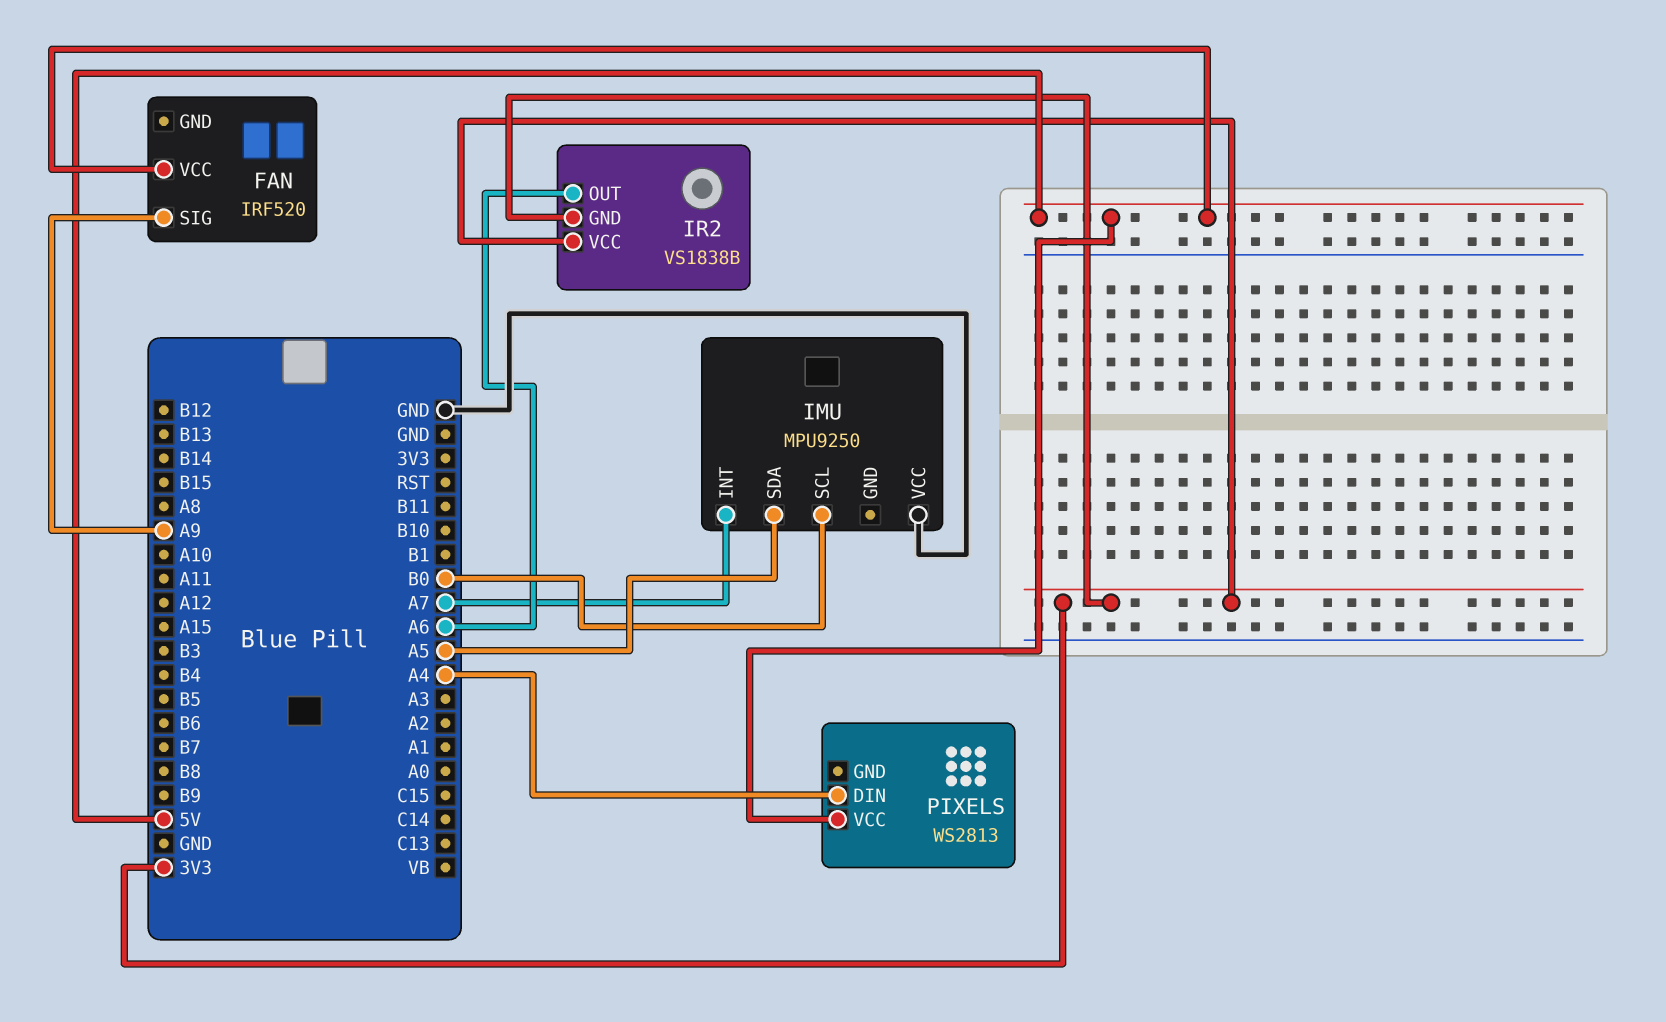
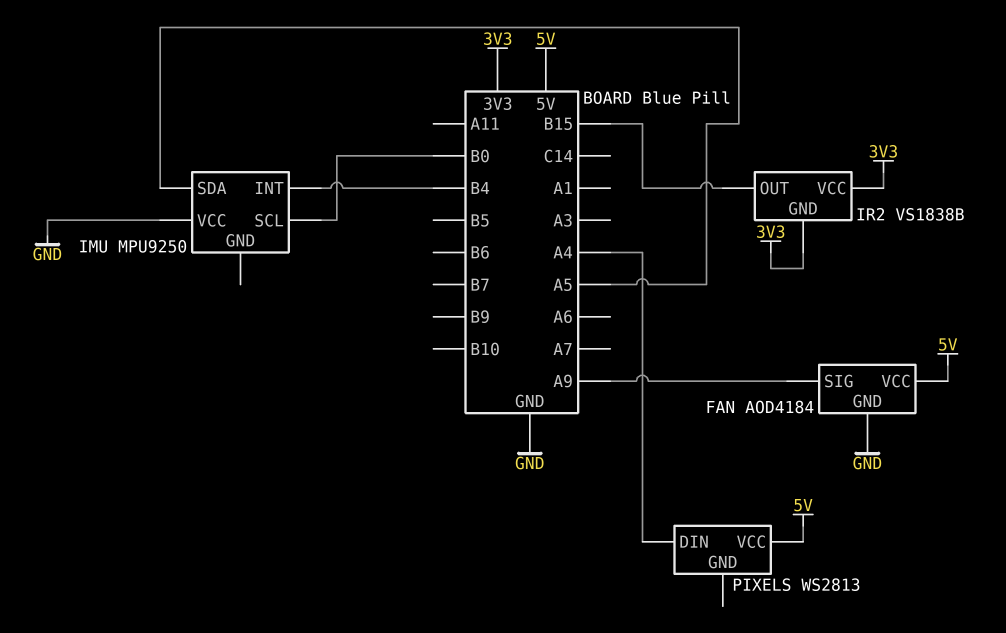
FAN: IRF520 -> AOD4184
FAN pin GND: none -> GND
IMU pin INT: A7 -> B4
IR2 pin OUT: A6 -> B15

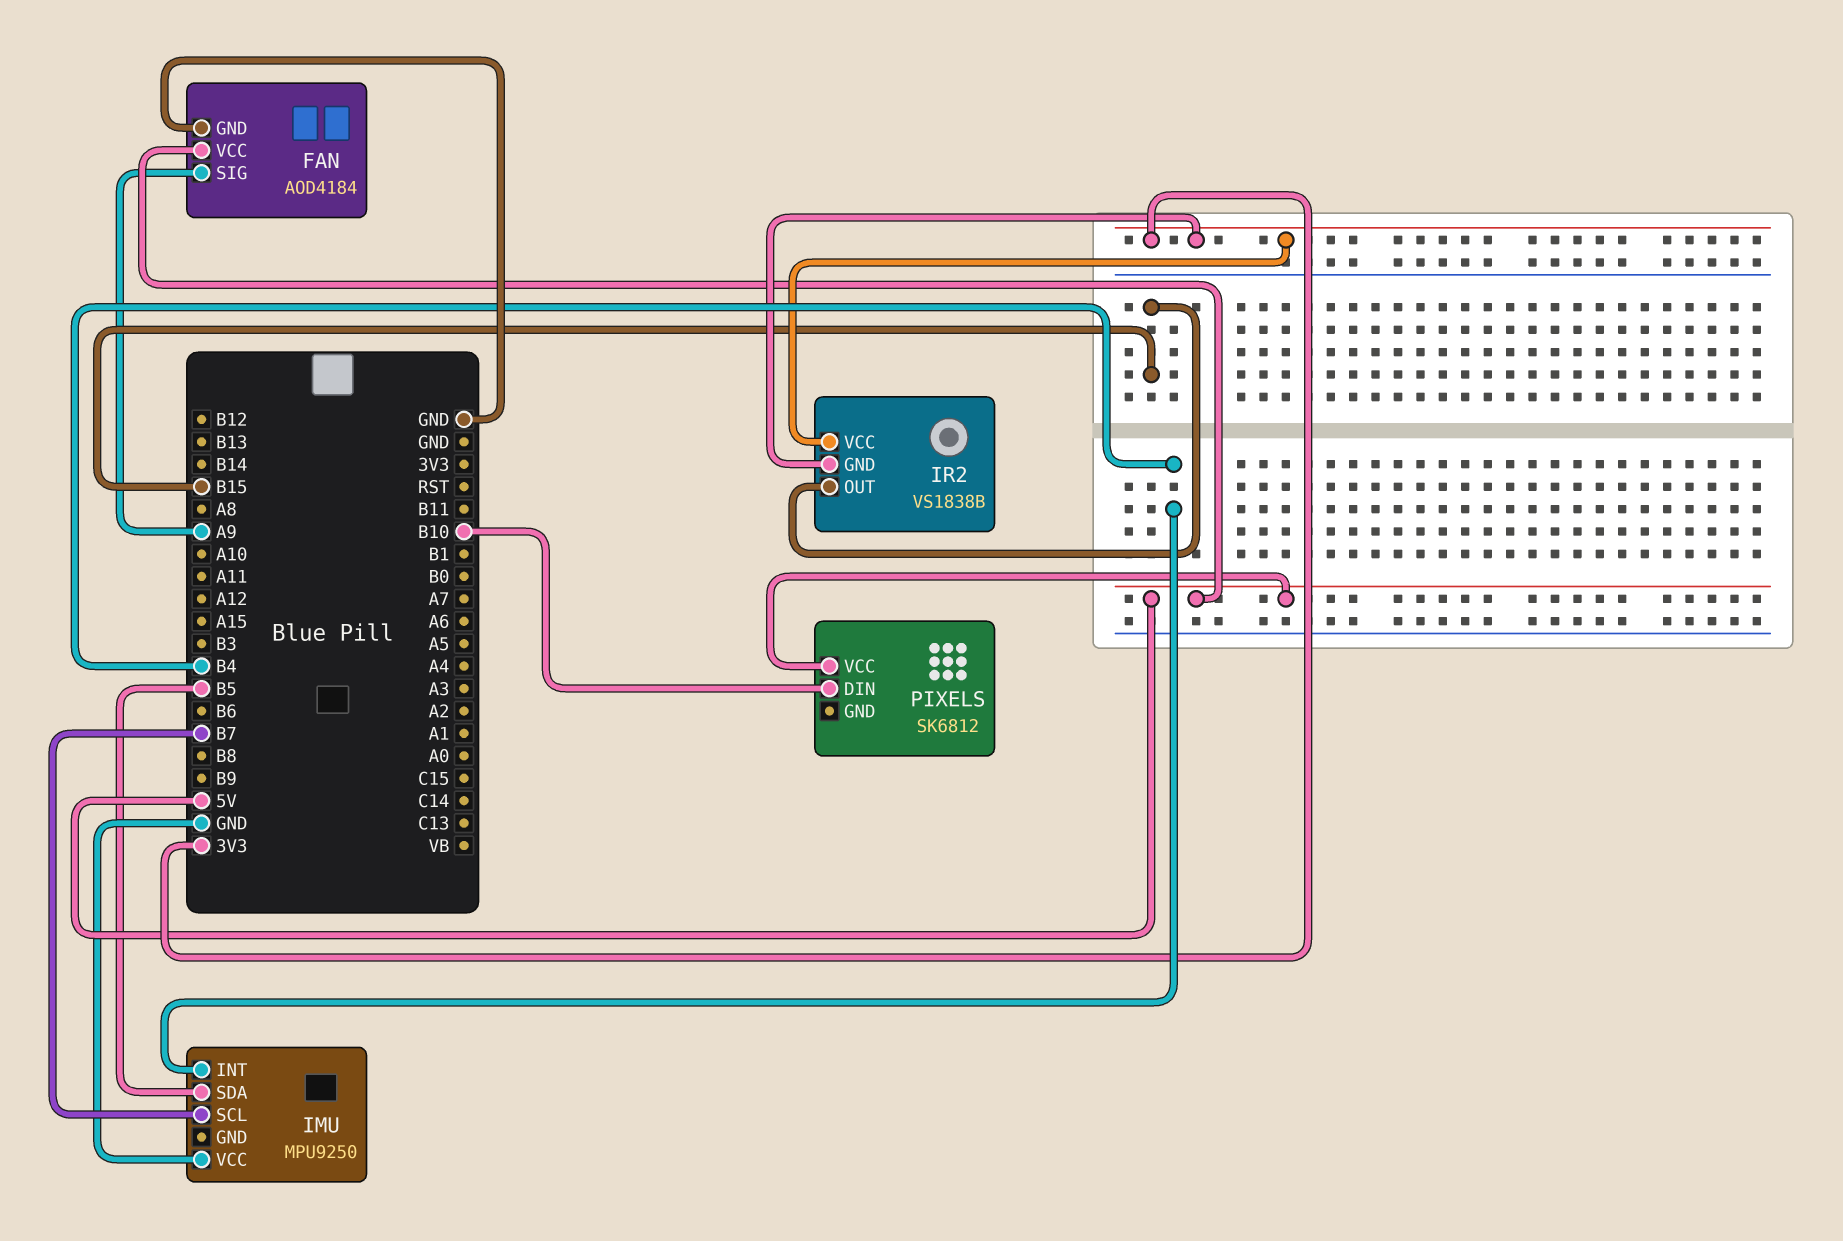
IMU pin SCL: B0 -> B7
IMU pin SDA: A5 -> B5
PIXELS: WS2813 -> SK6812
PIXELS pin DIN: A4 -> B10

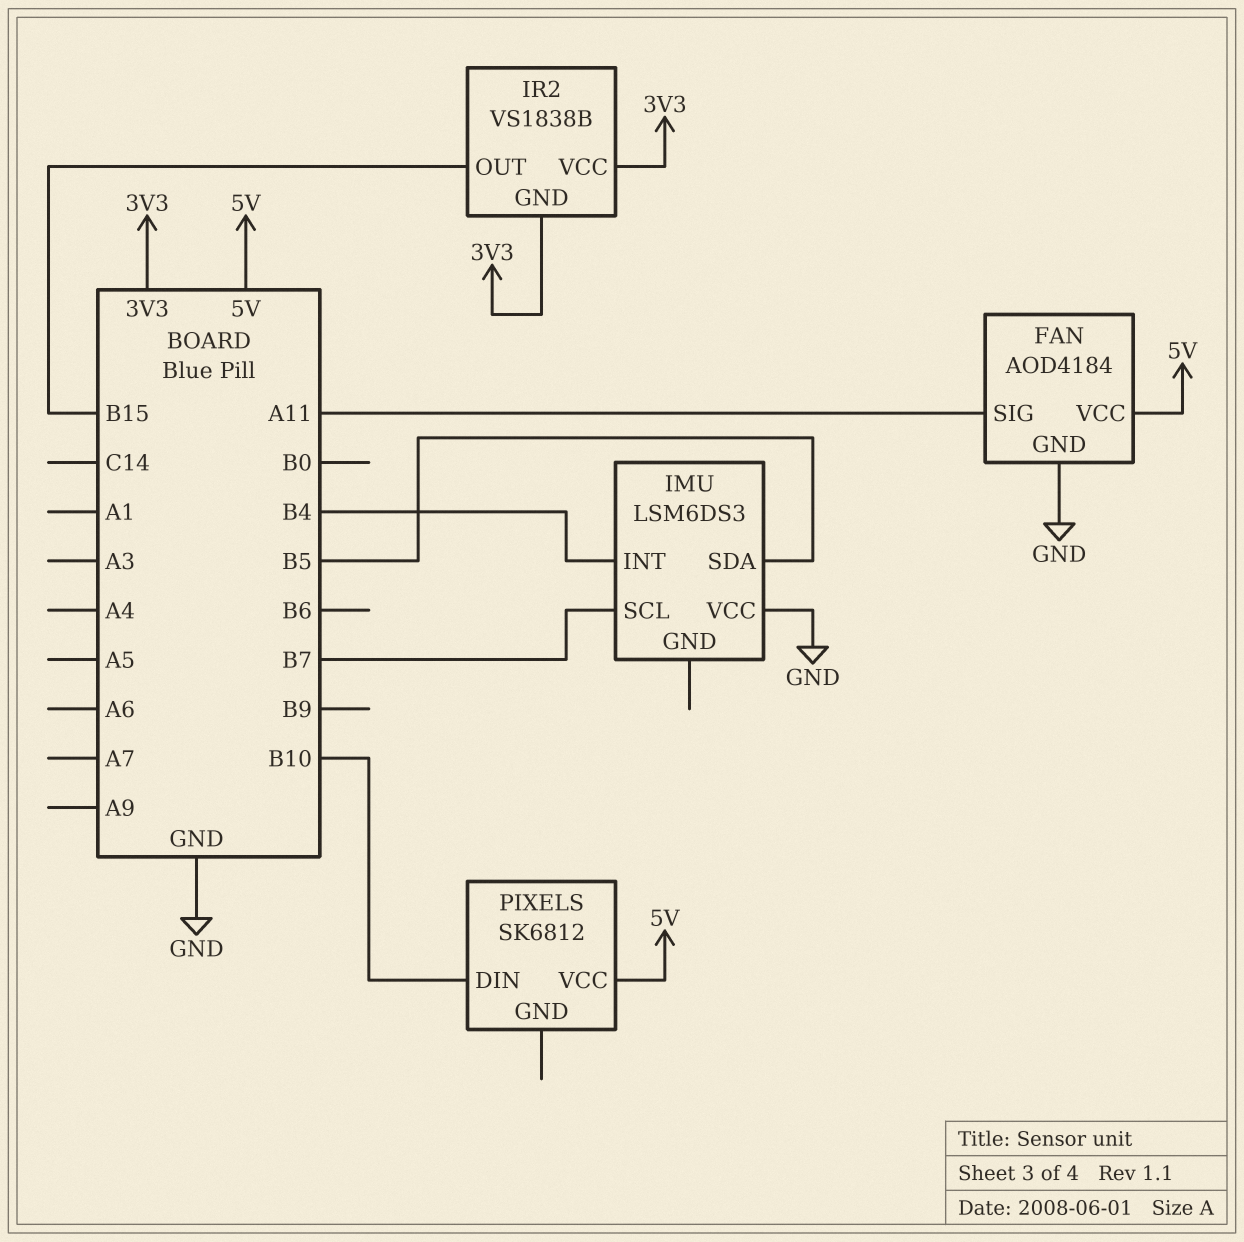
FAN pin SIG: A9 -> A11
IMU: MPU9250 -> LSM6DS3

